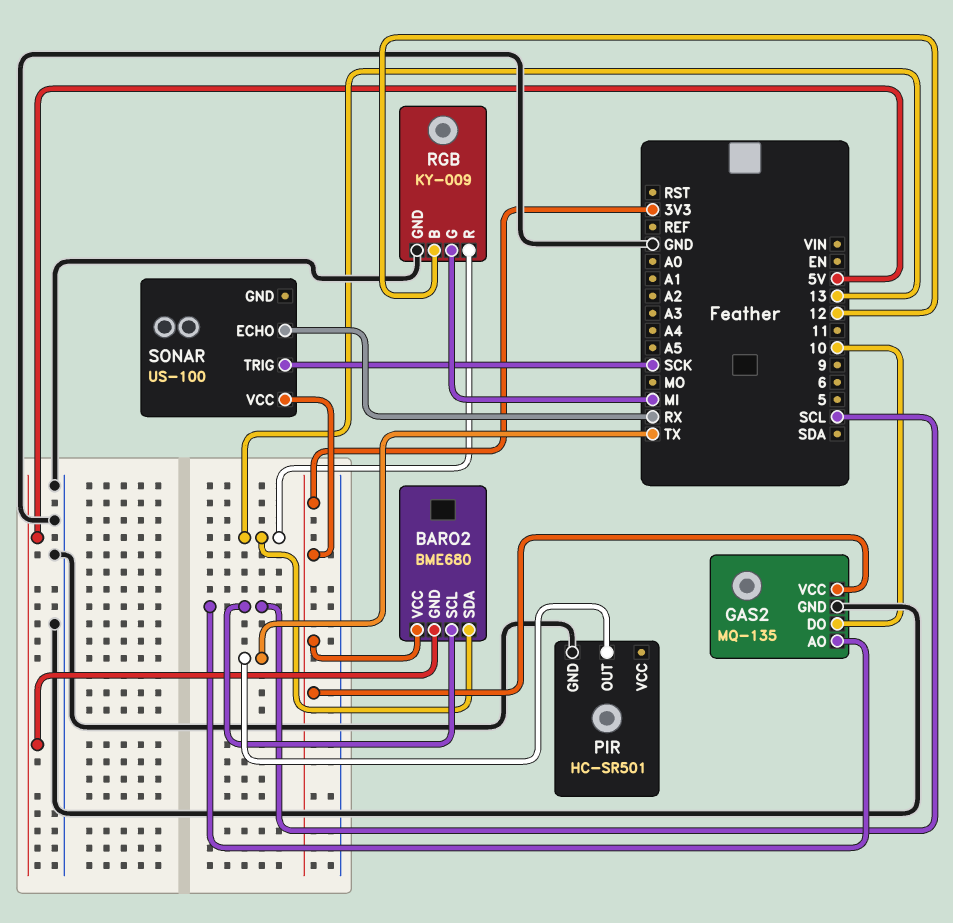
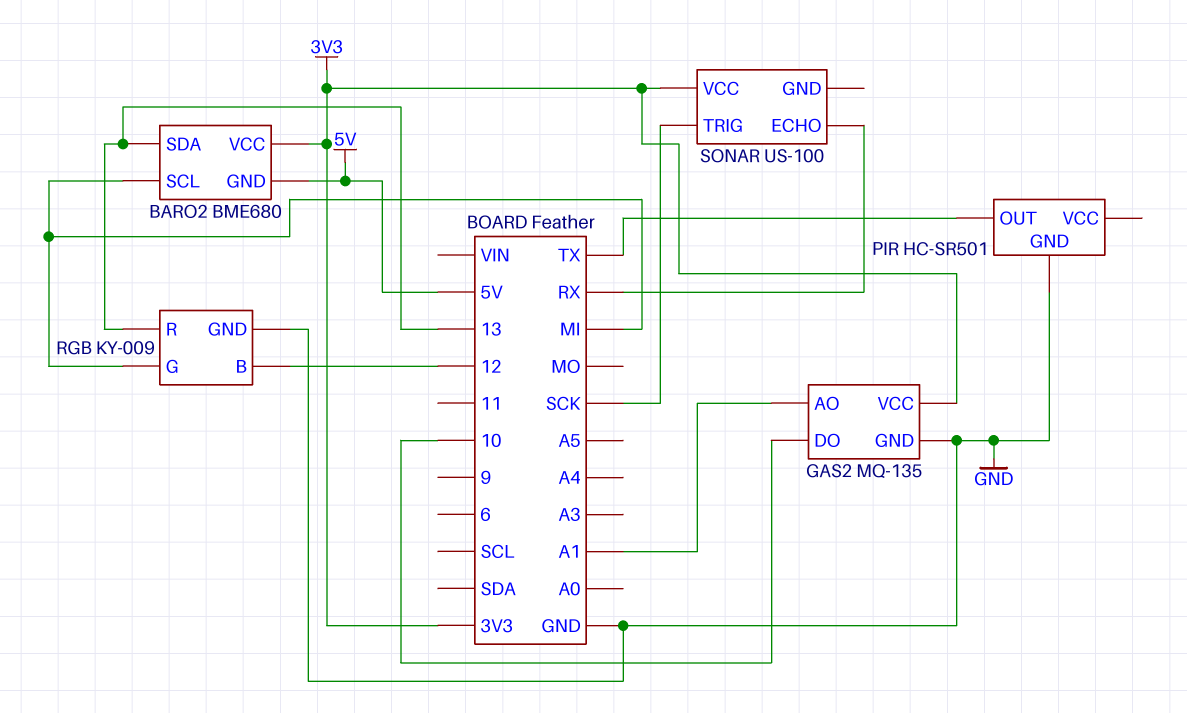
BARO2 pin SCL: SCL -> MI
GAS2 pin AO: SCL -> A1

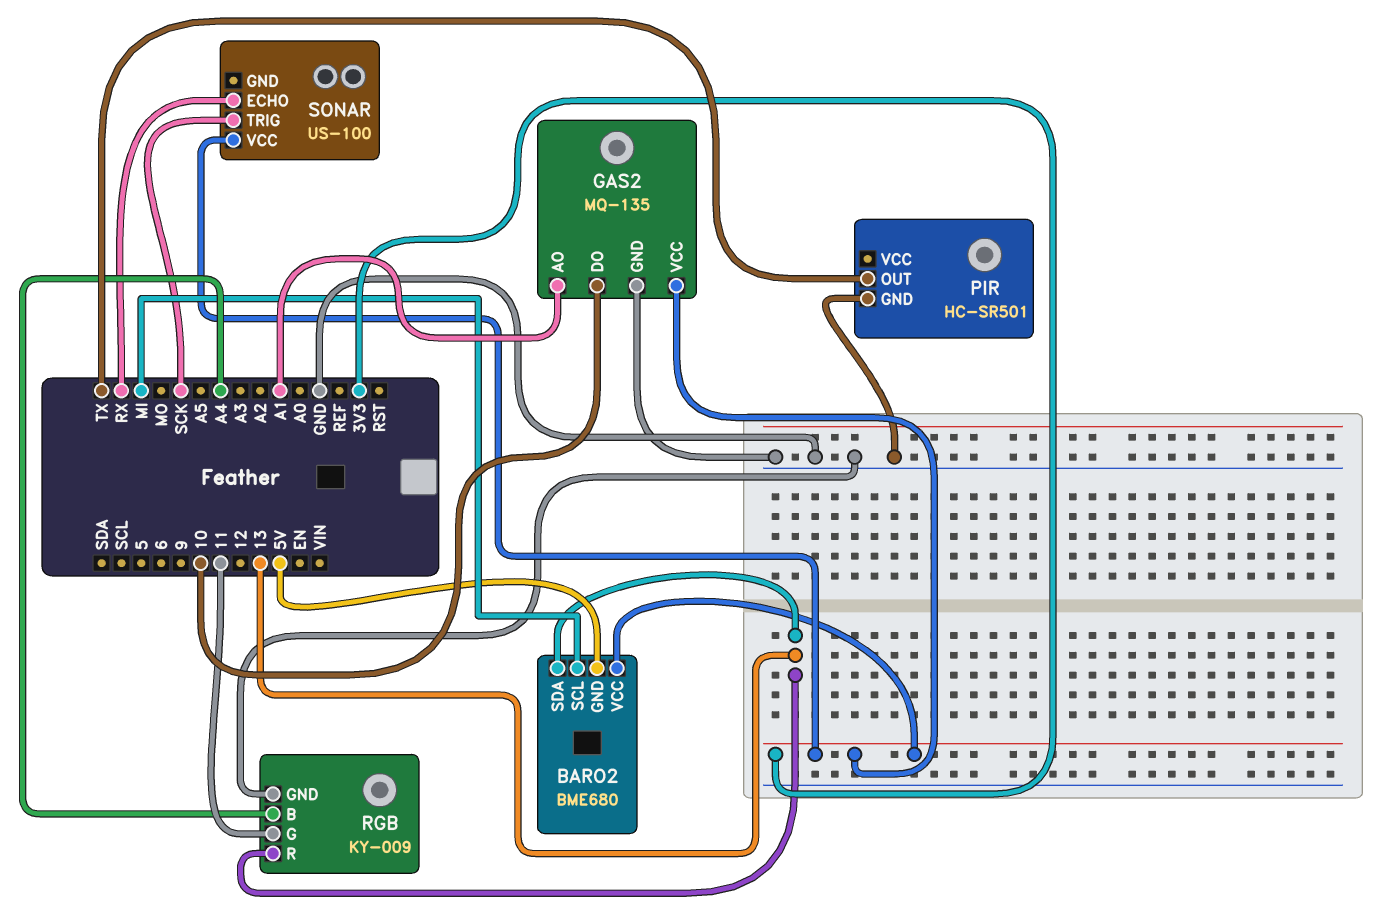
RGB pin B: 12 -> A4
RGB pin G: MI -> 11

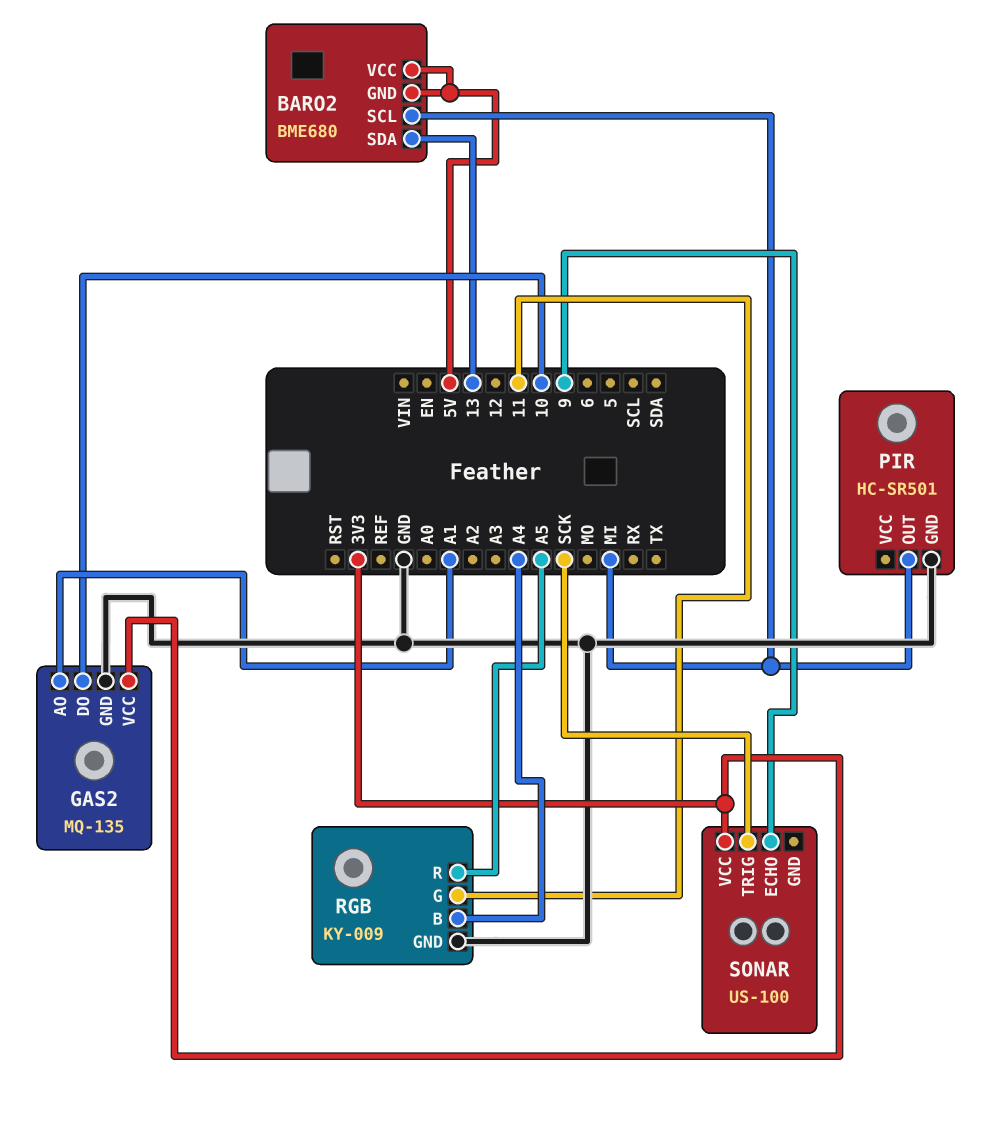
BARO2 pin VCC: 3V3 -> 5V
PIR pin OUT: TX -> MI
RGB pin R: 13 -> A5
SONAR pin ECHO: RX -> 9

